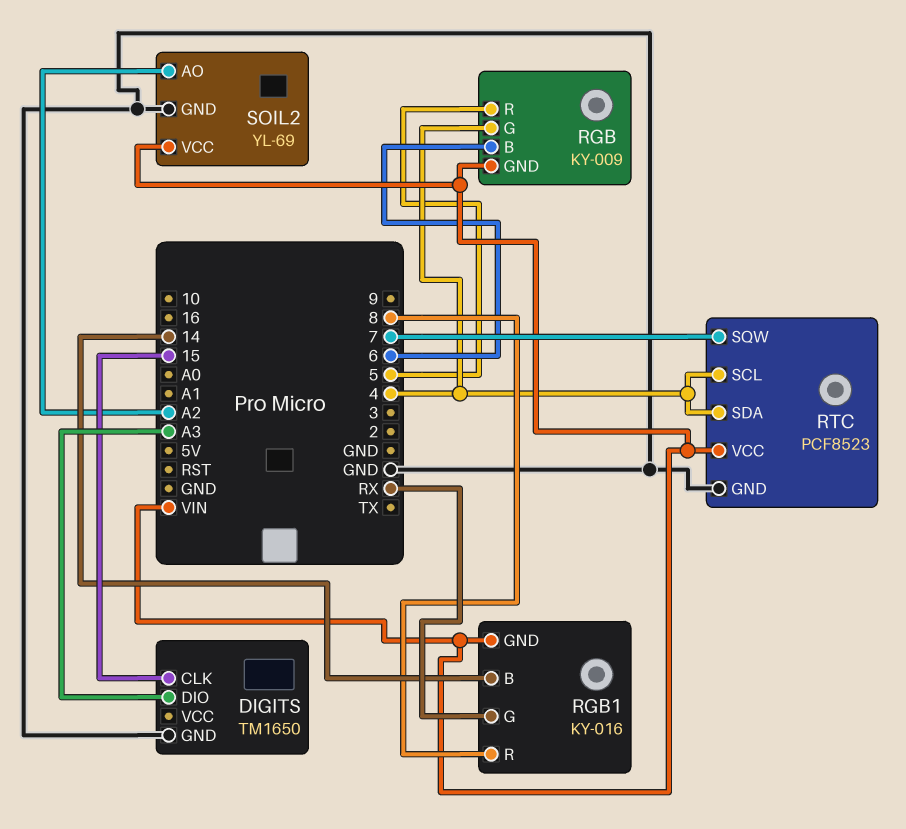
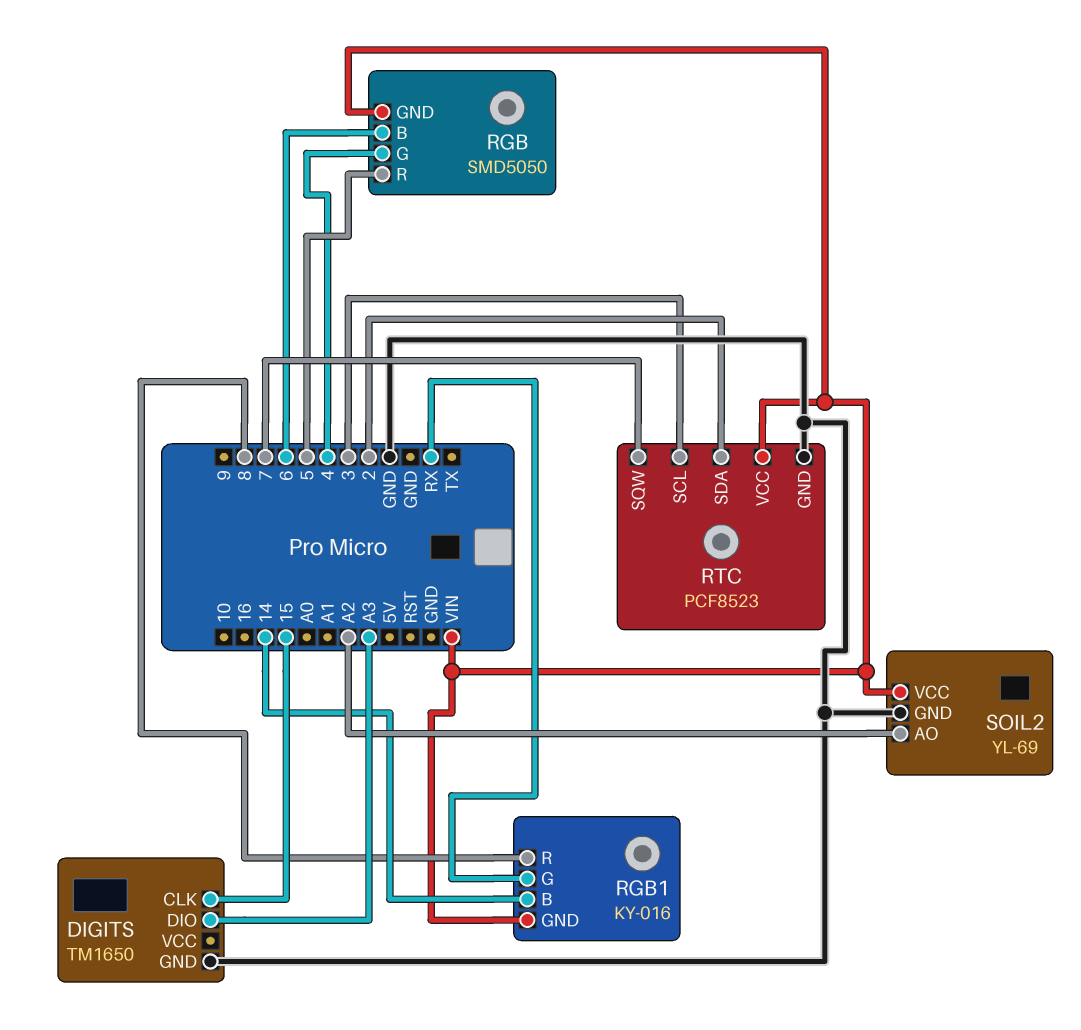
RGB: KY-009 -> SMD5050
RTC pin SCL: 4 -> 3
RTC pin SDA: 4 -> 2

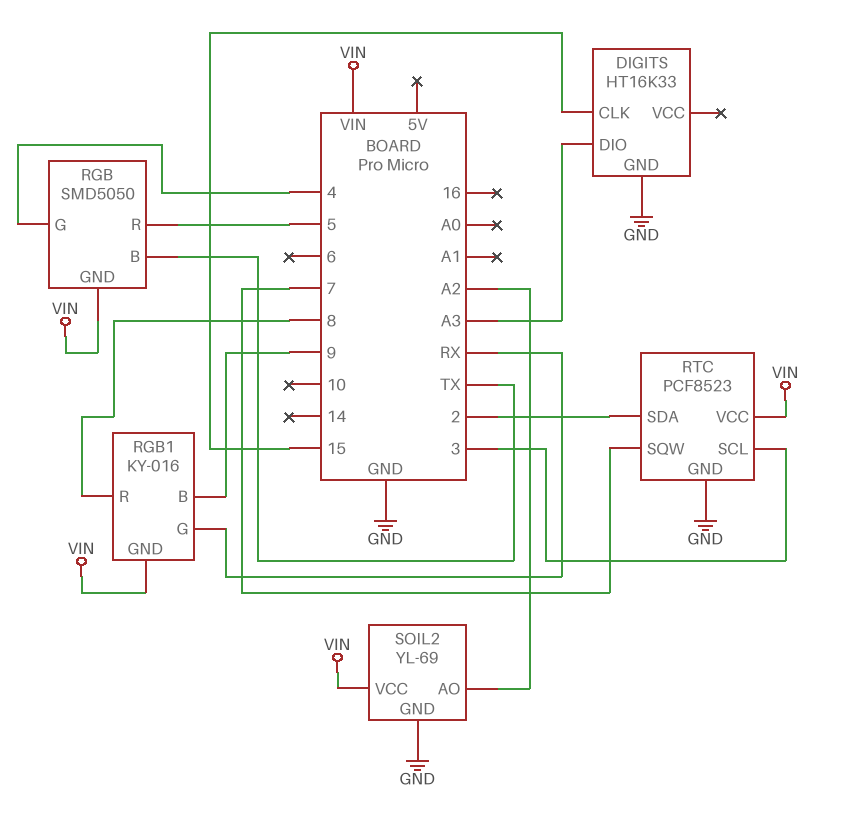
DIGITS: TM1650 -> HT16K33
RGB pin B: 6 -> TX
RGB1 pin B: 14 -> 9

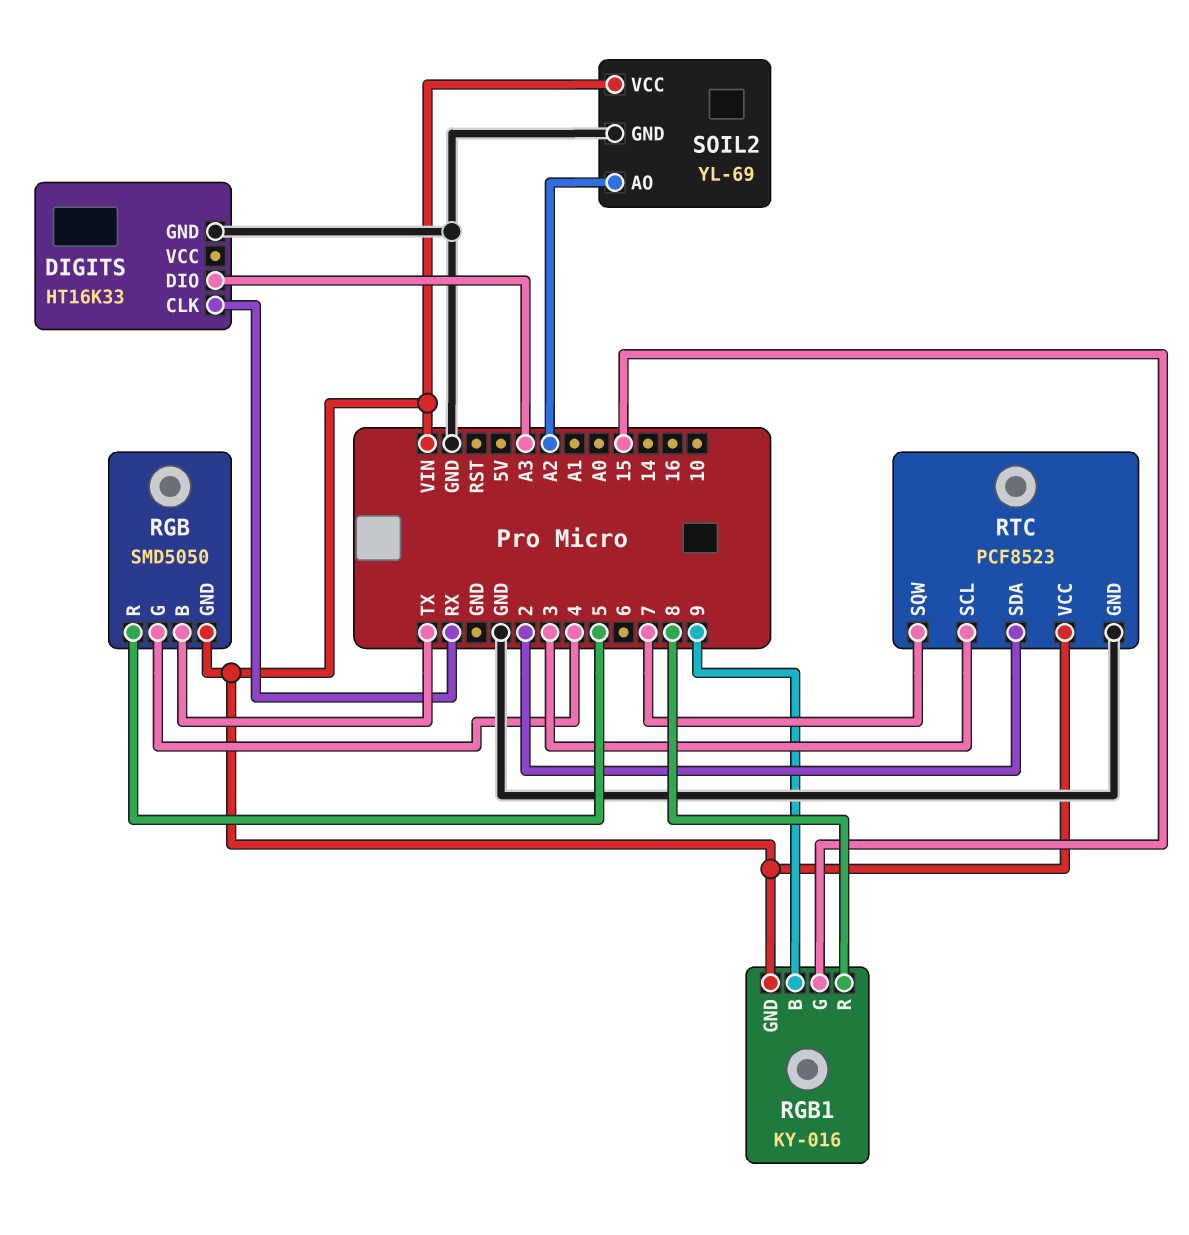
DIGITS pin CLK: 15 -> RX
RGB1 pin G: RX -> 15

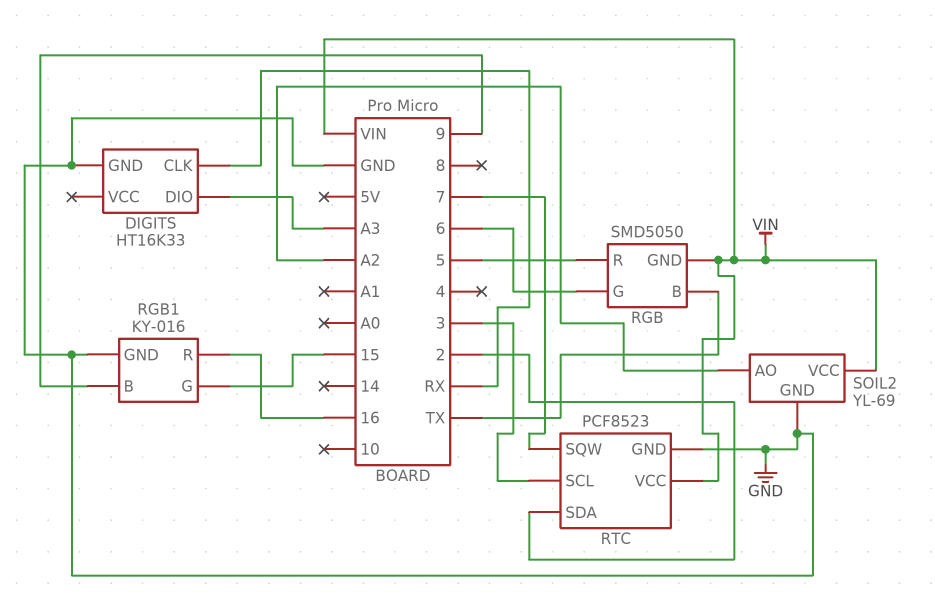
RGB pin G: 4 -> 6
RGB1 pin GND: VIN -> GND
RGB1 pin R: 8 -> 16

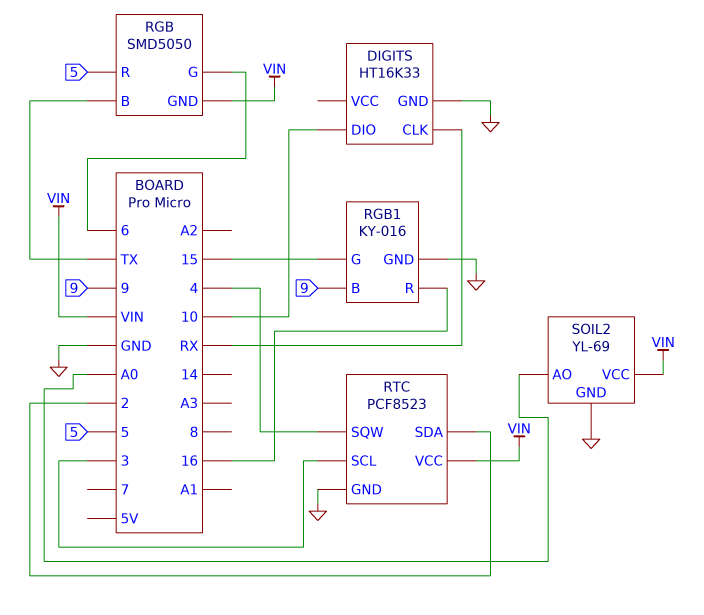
DIGITS pin DIO: A3 -> 10
RTC pin SQW: 7 -> 4
SOIL2 pin AO: A2 -> A0

